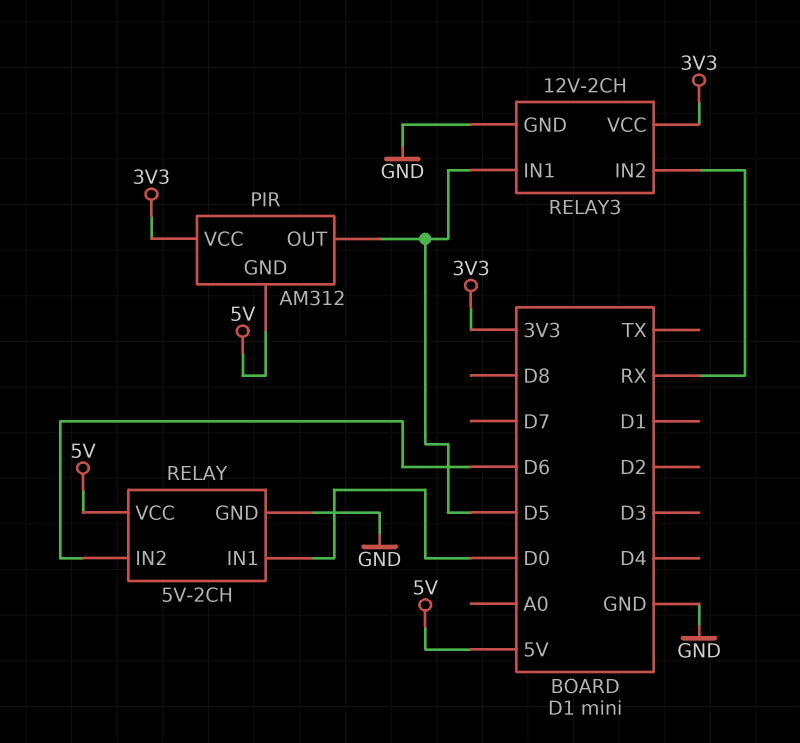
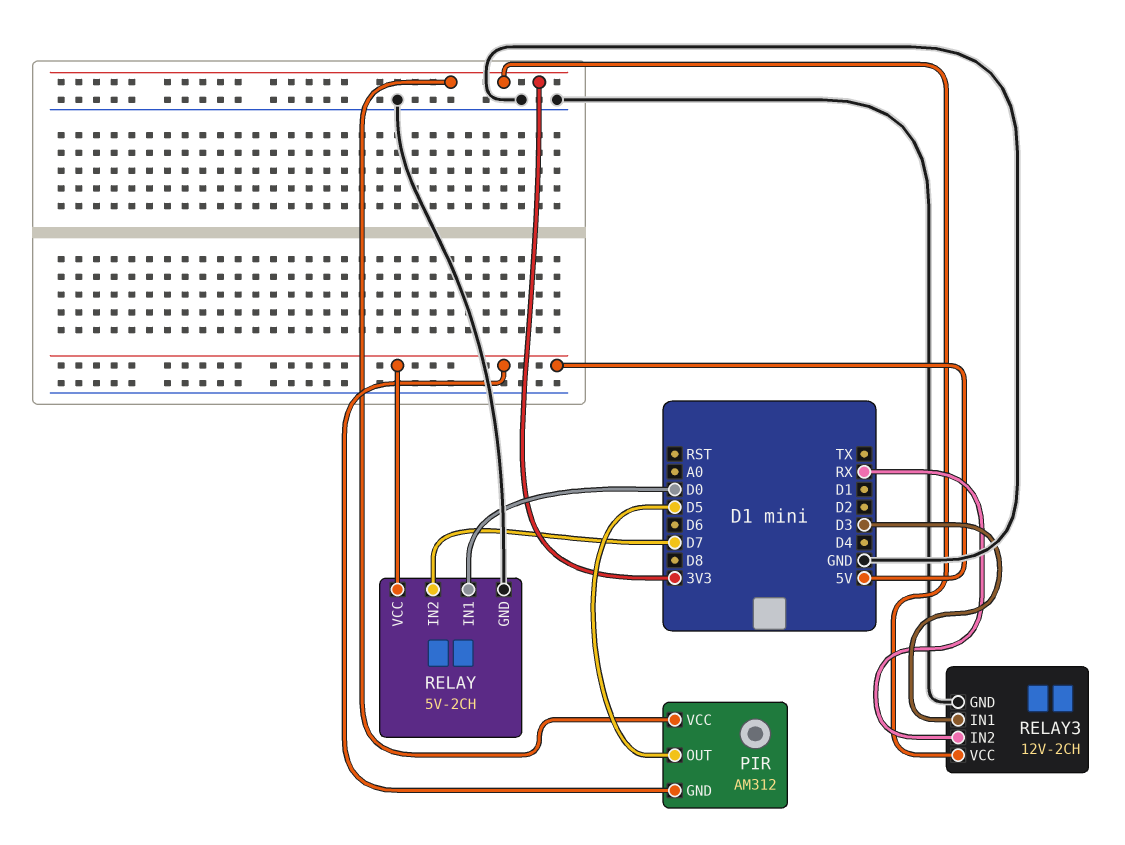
RELAY pin IN2: D6 -> D7
RELAY3 pin IN1: D5 -> D3

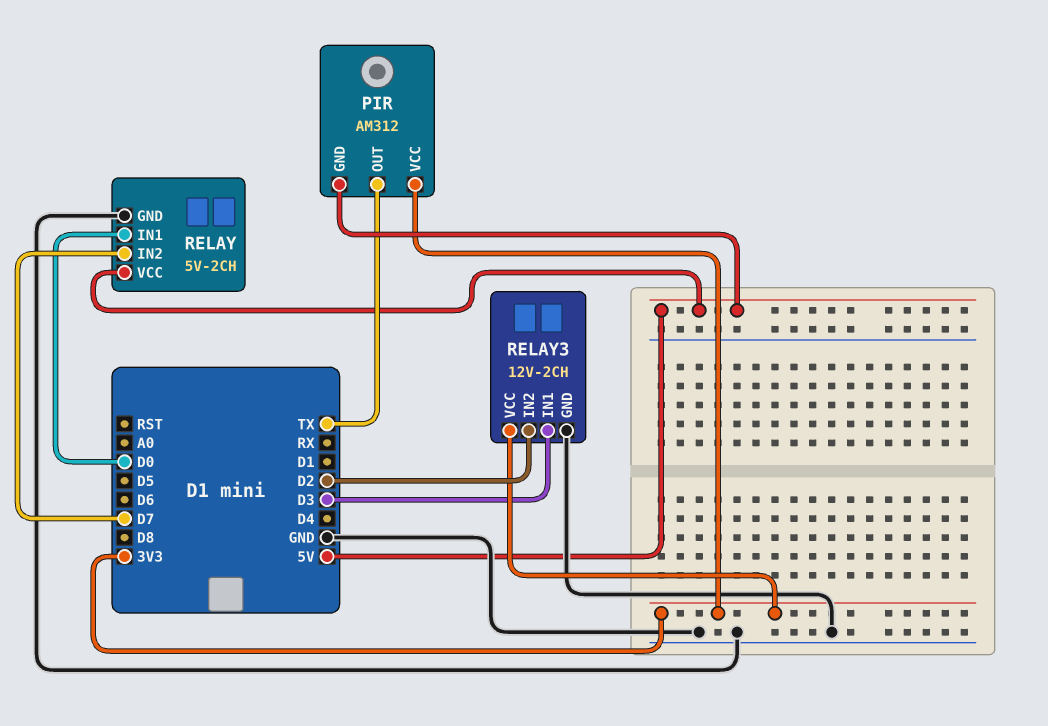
PIR pin OUT: D5 -> TX
RELAY3 pin IN2: RX -> D2

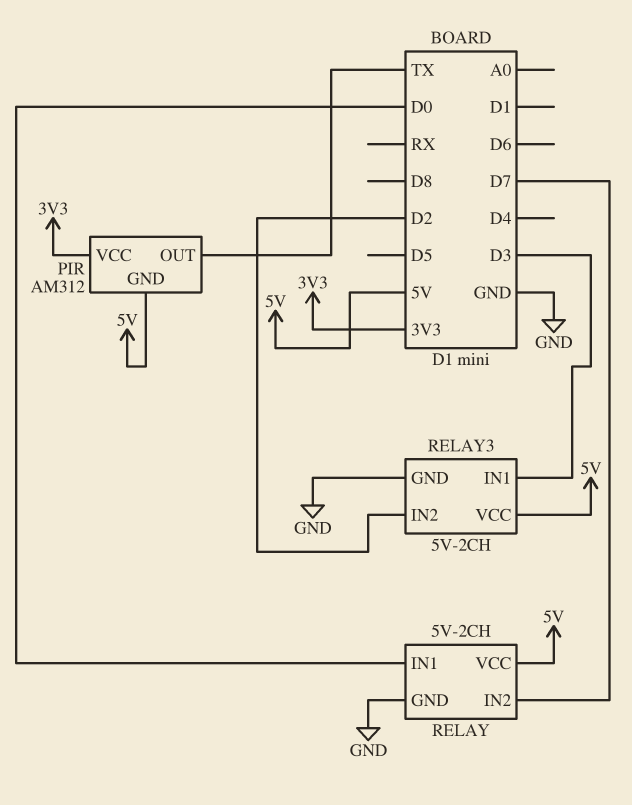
RELAY3: 12V-2CH -> 5V-2CH
RELAY3 pin VCC: 3V3 -> 5V

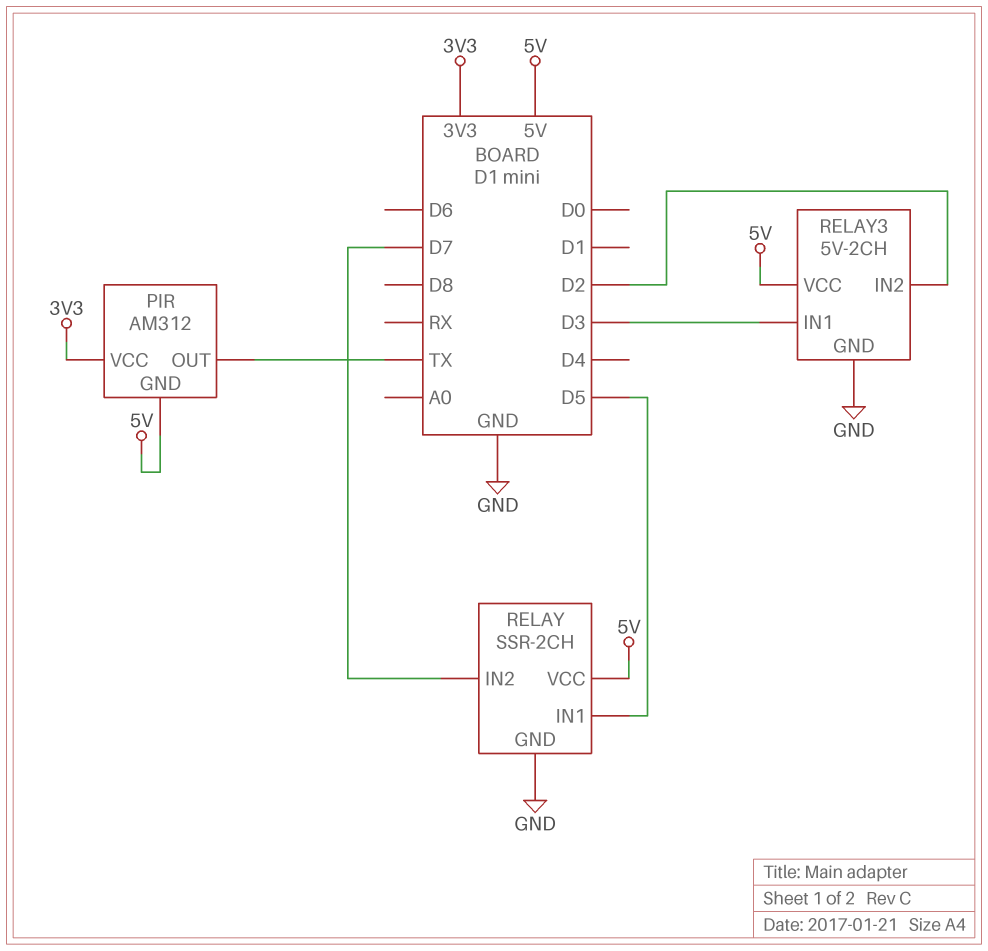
RELAY: 5V-2CH -> SSR-2CH
RELAY pin IN1: D0 -> D5

